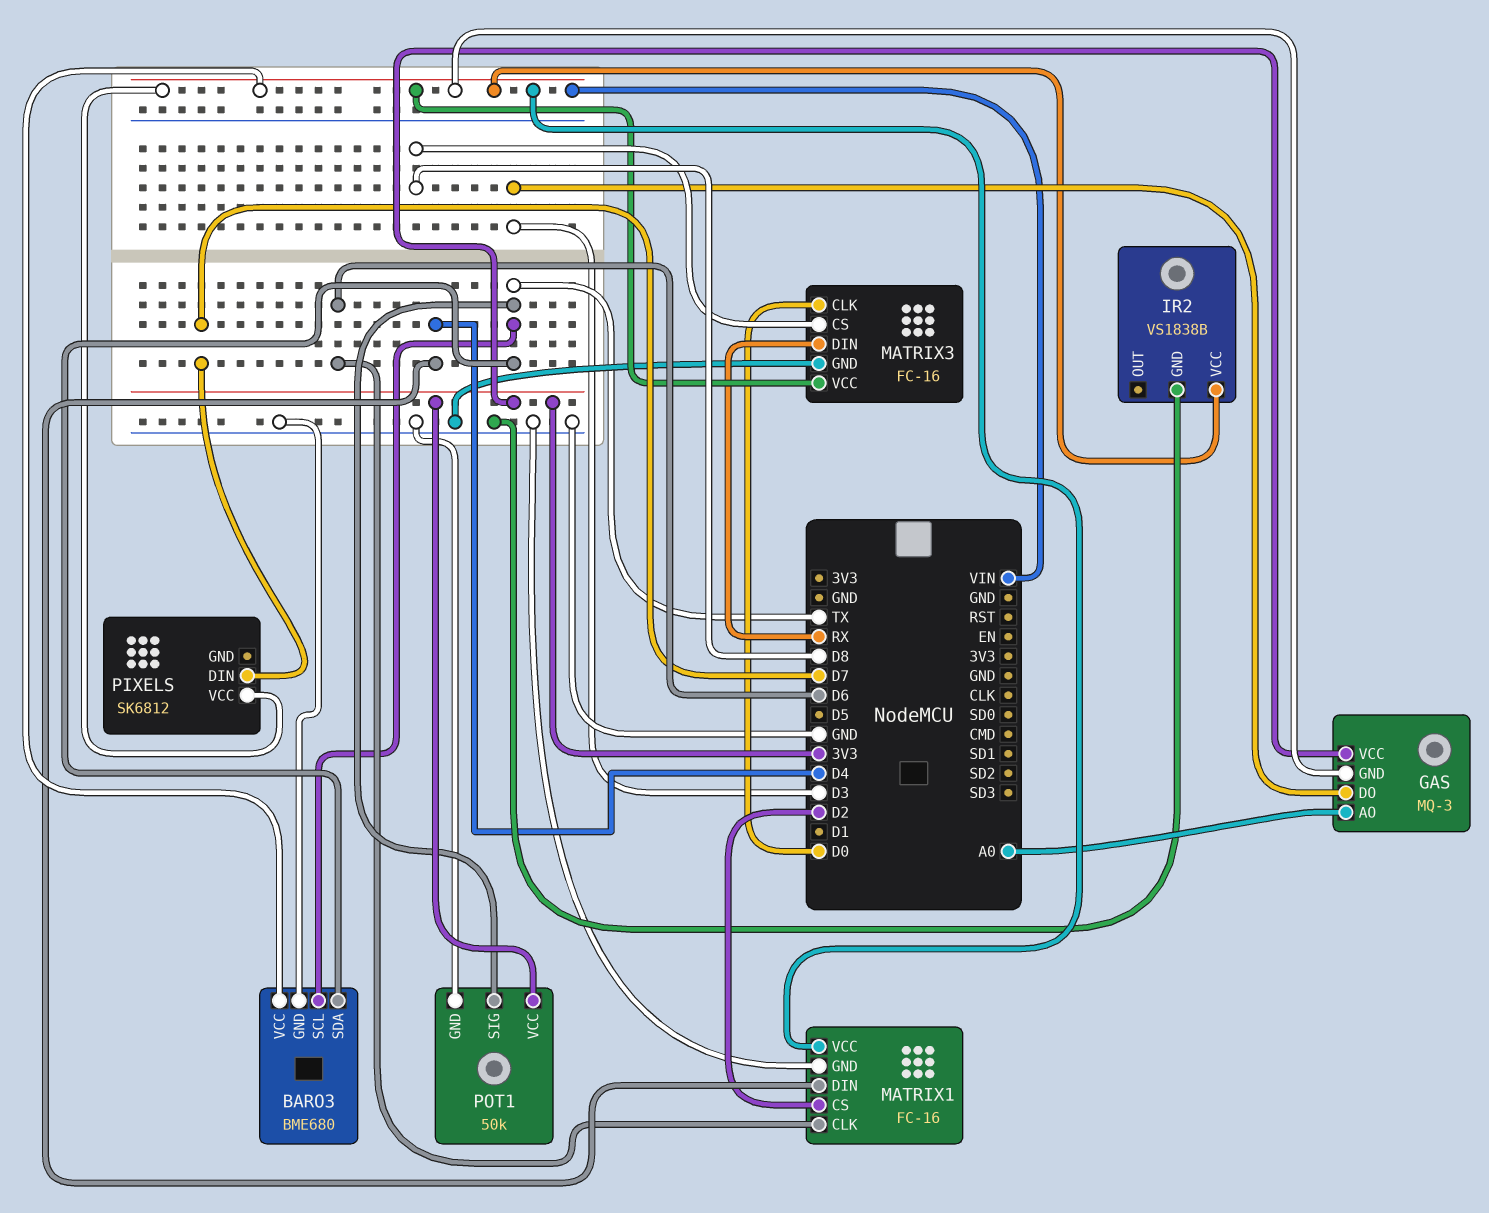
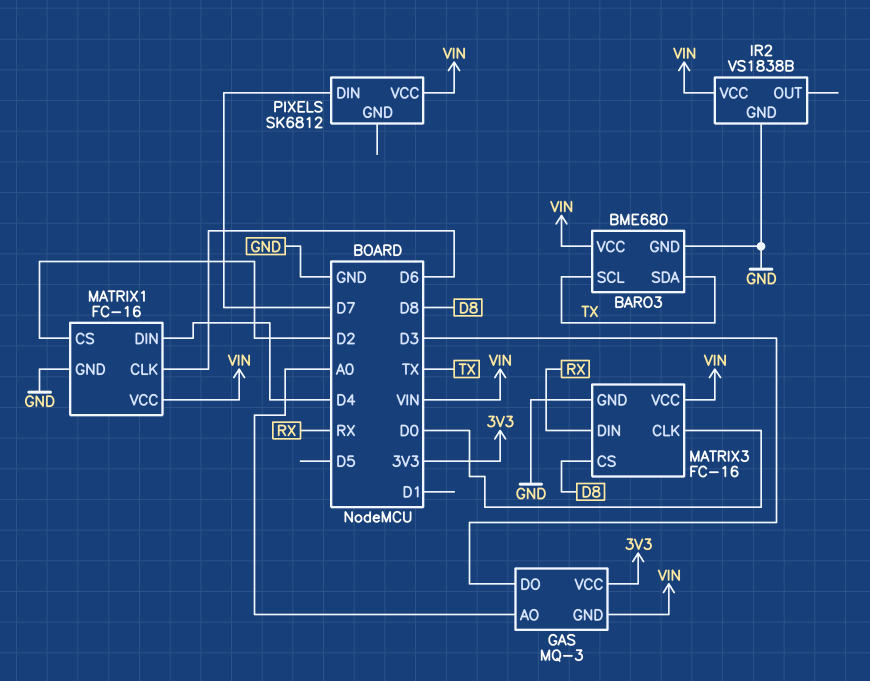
POT1: 50k -> none
POT1 pin GND: GND -> none
POT1 pin SIG: TX -> none
POT1 pin VCC: 3V3 -> none

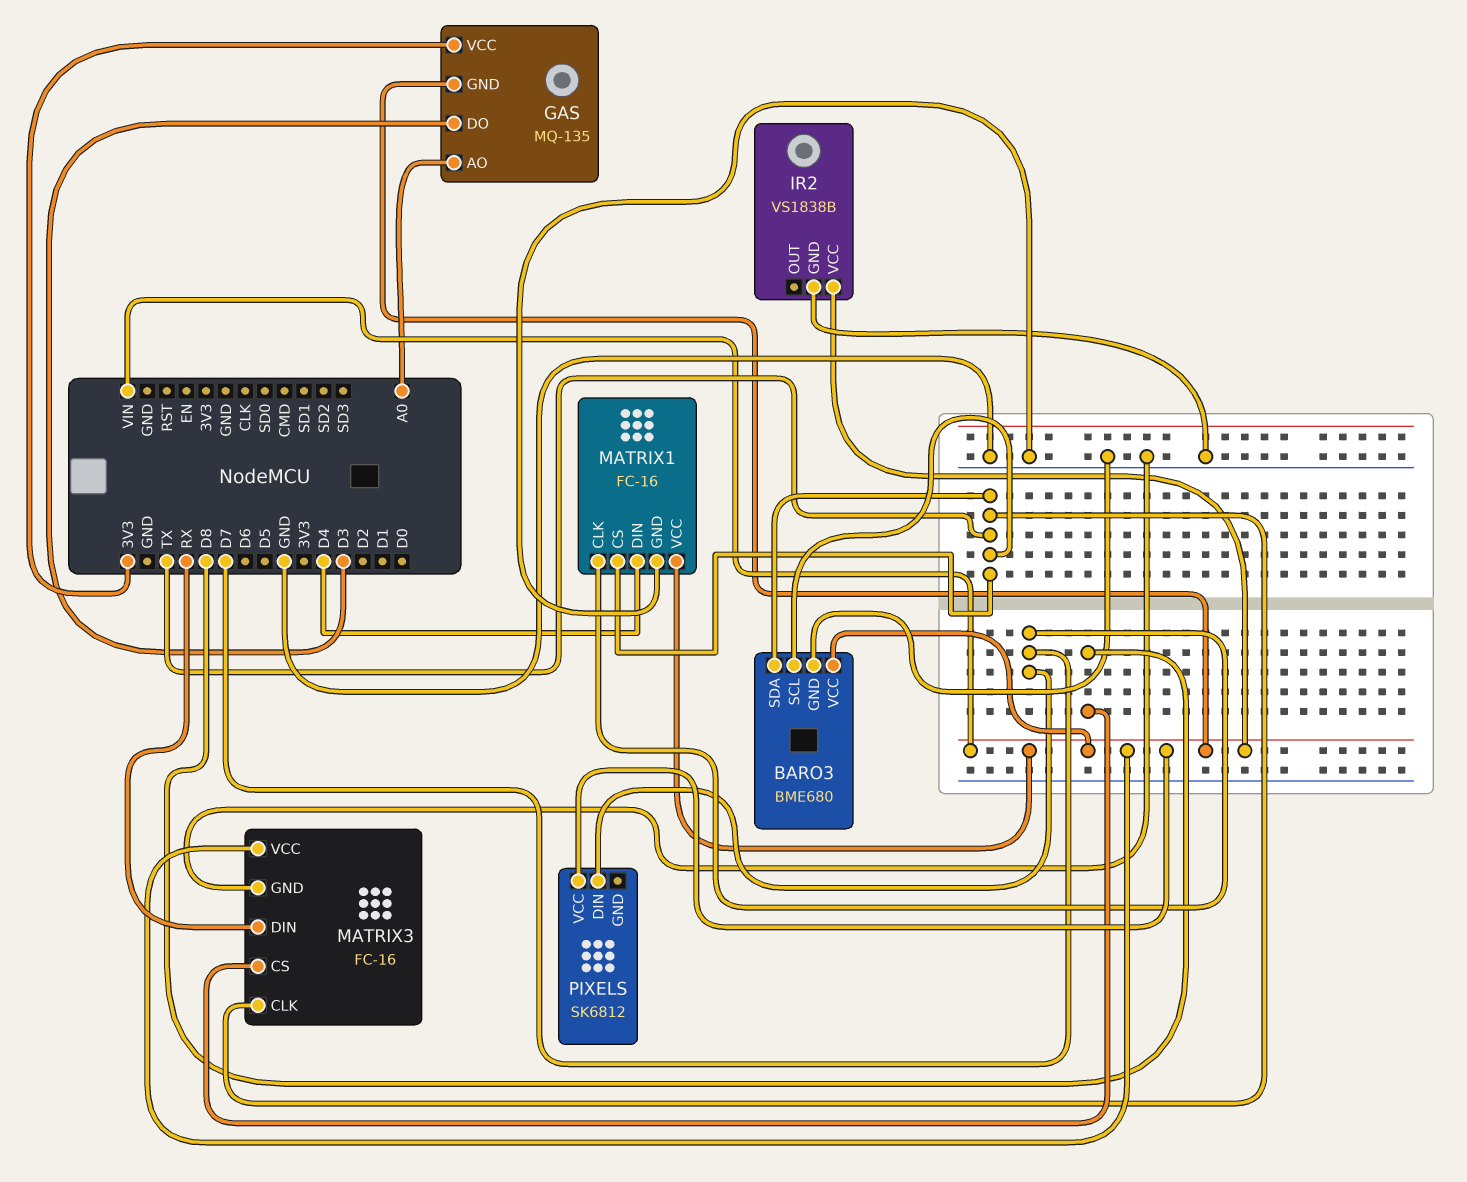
GAS: MQ-3 -> MQ-135
MATRIX1 pin CLK: D6 -> D7
MATRIX1 pin CS: D2 -> TX
MATRIX3 pin CLK: D0 -> TX

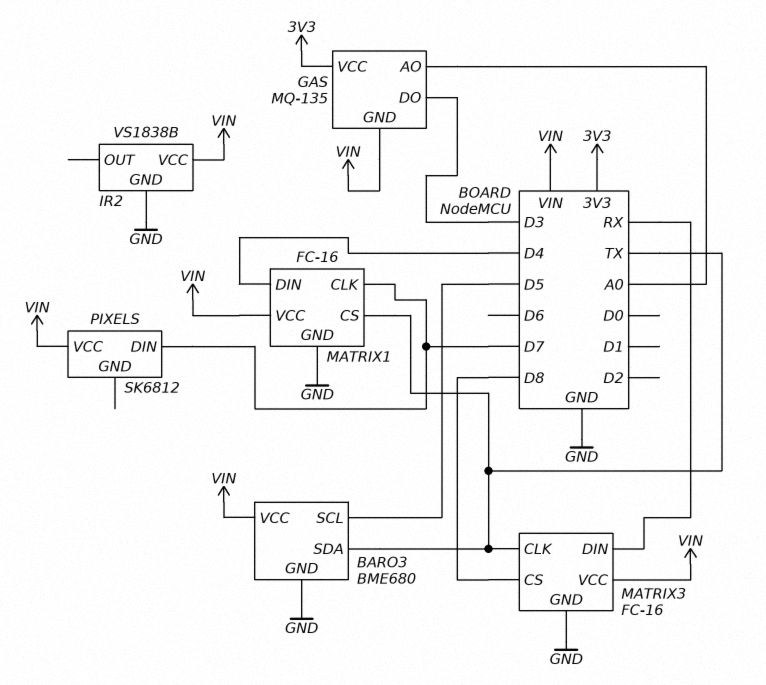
BARO3 pin SCL: TX -> D5

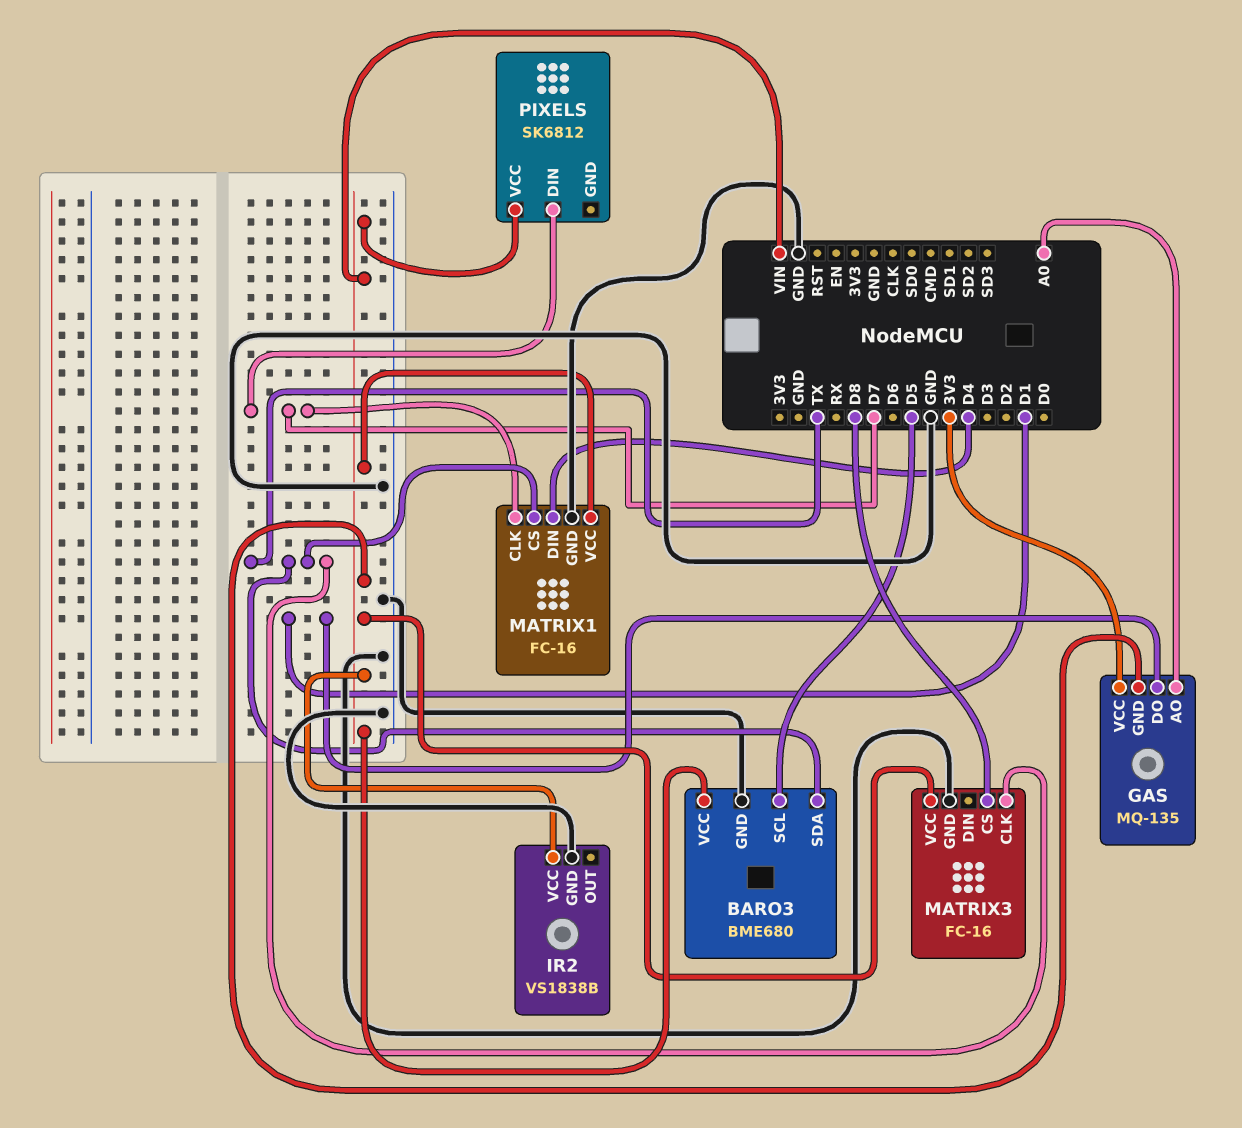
GAS pin DO: D3 -> D1
MATRIX3 pin DIN: RX -> none

